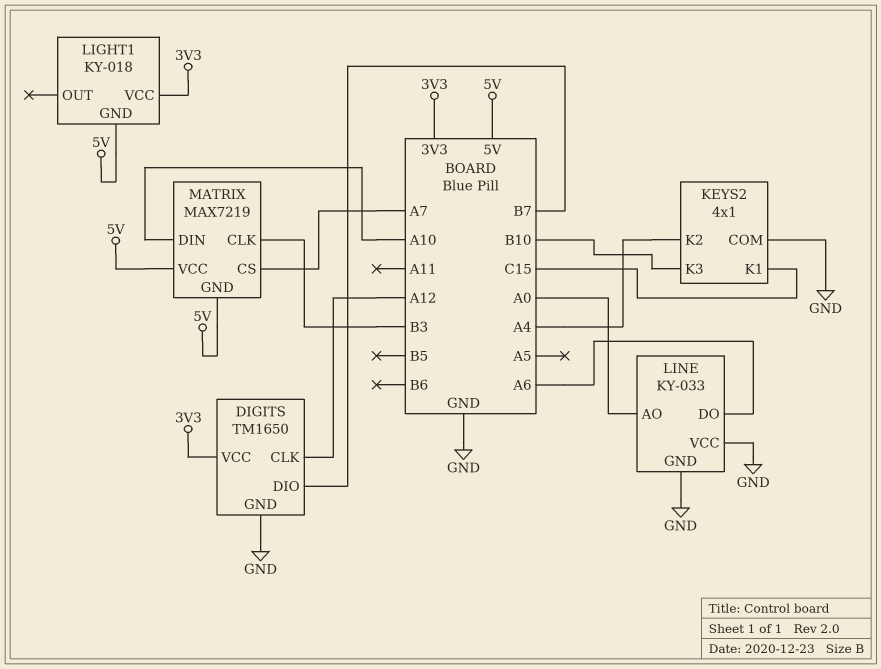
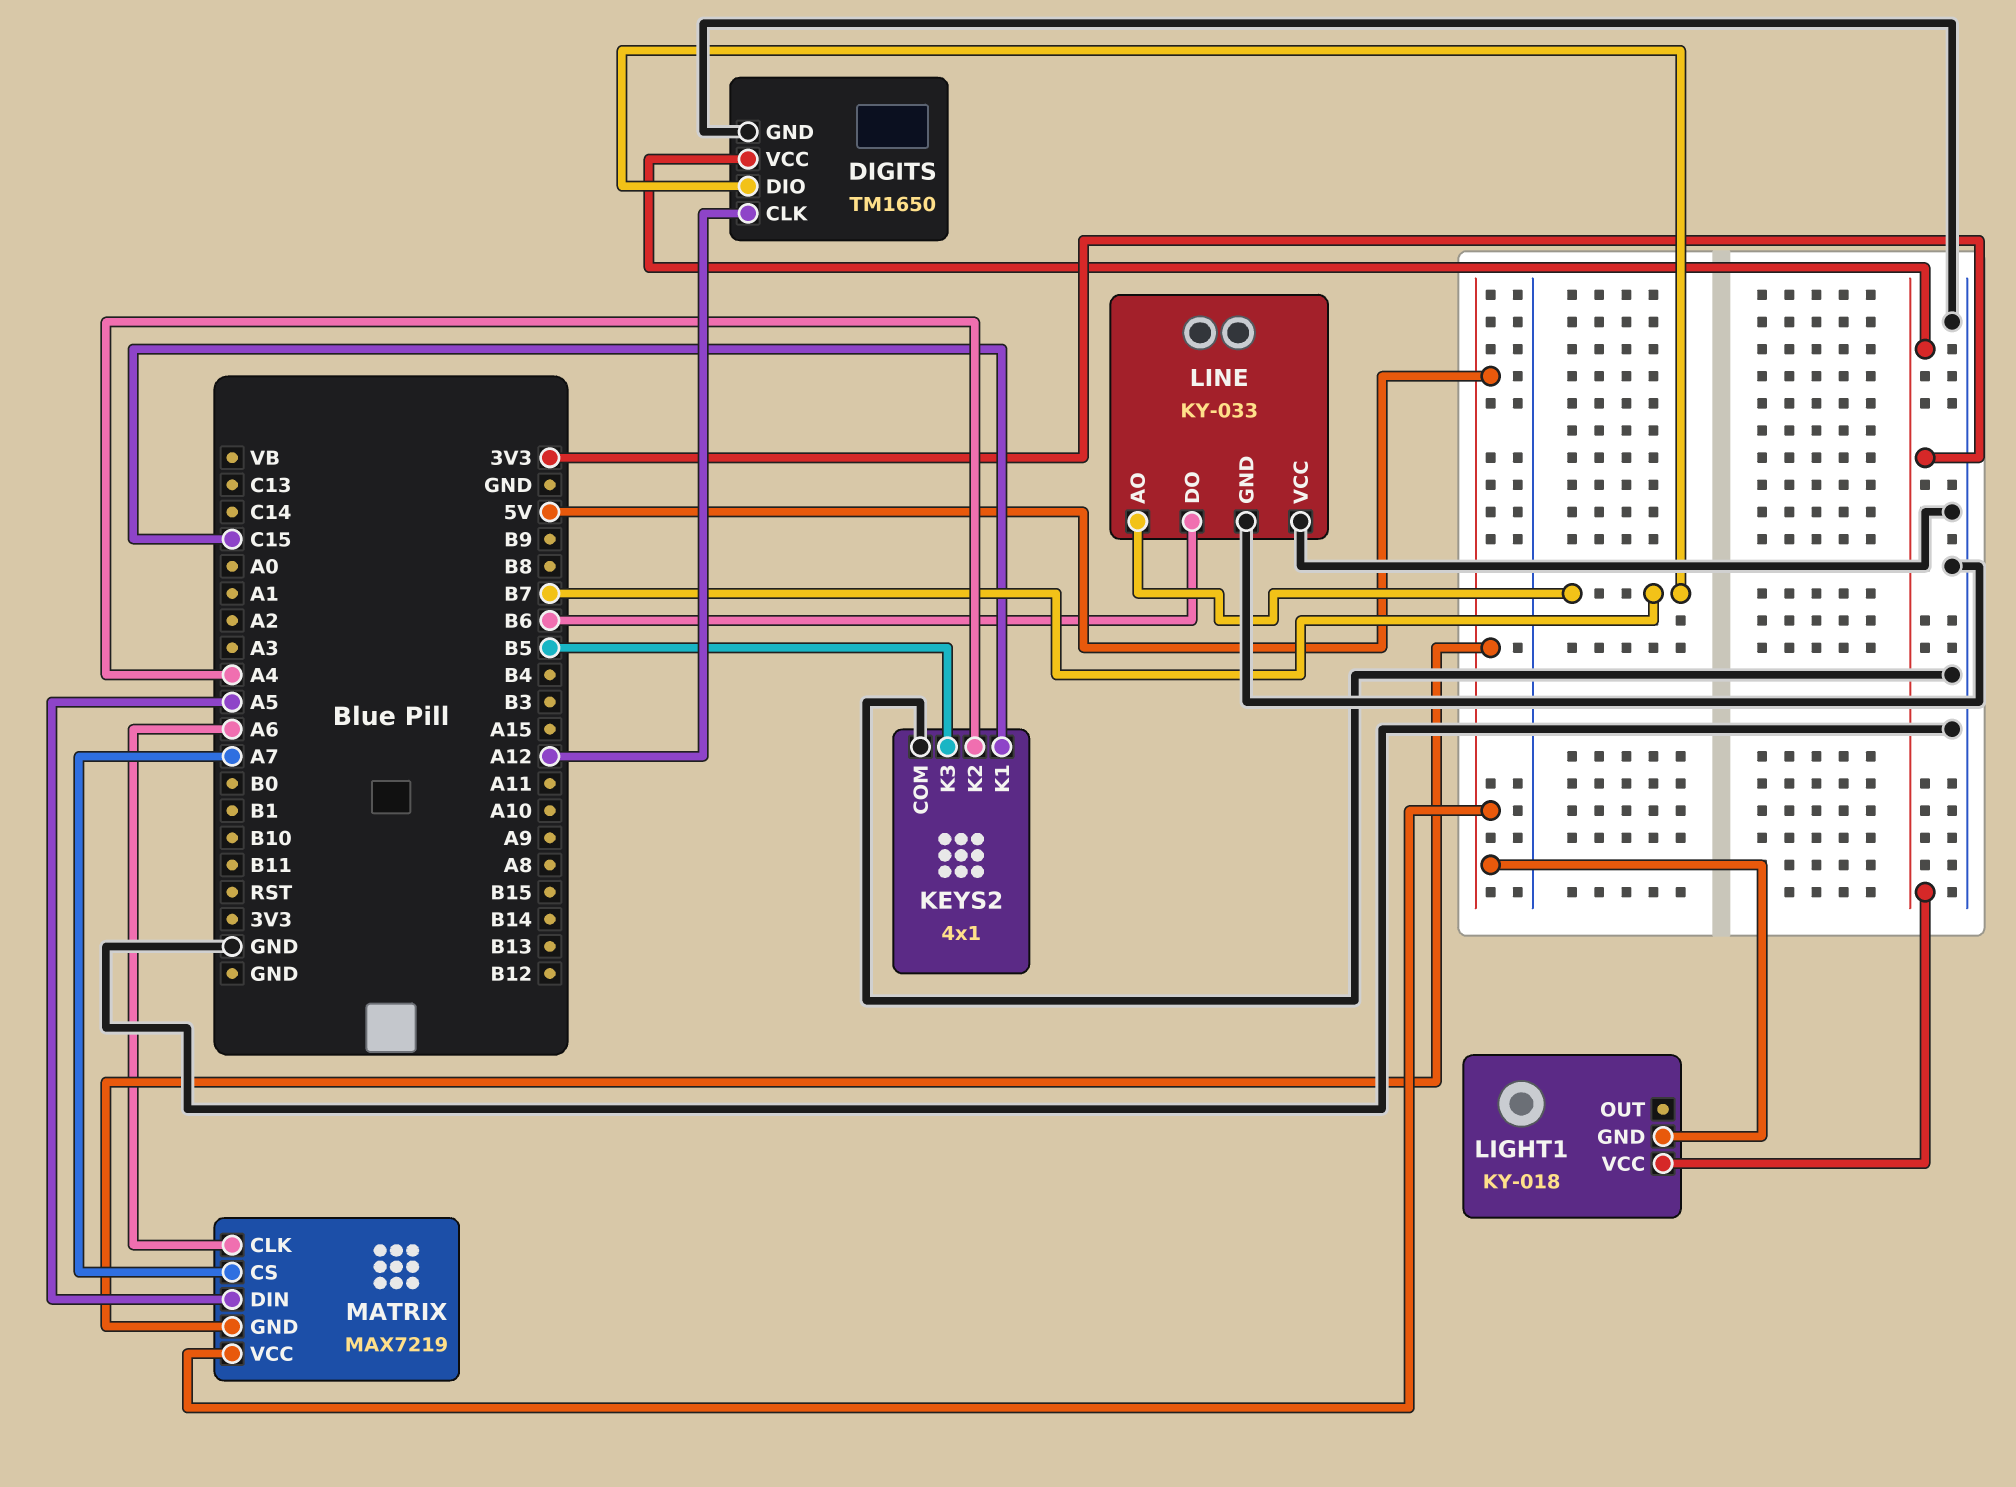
KEYS2 pin K3: B10 -> B5
LINE pin AO: A0 -> B7
LINE pin DO: A6 -> B6
MATRIX pin CLK: B3 -> A6
MATRIX pin DIN: A10 -> A5

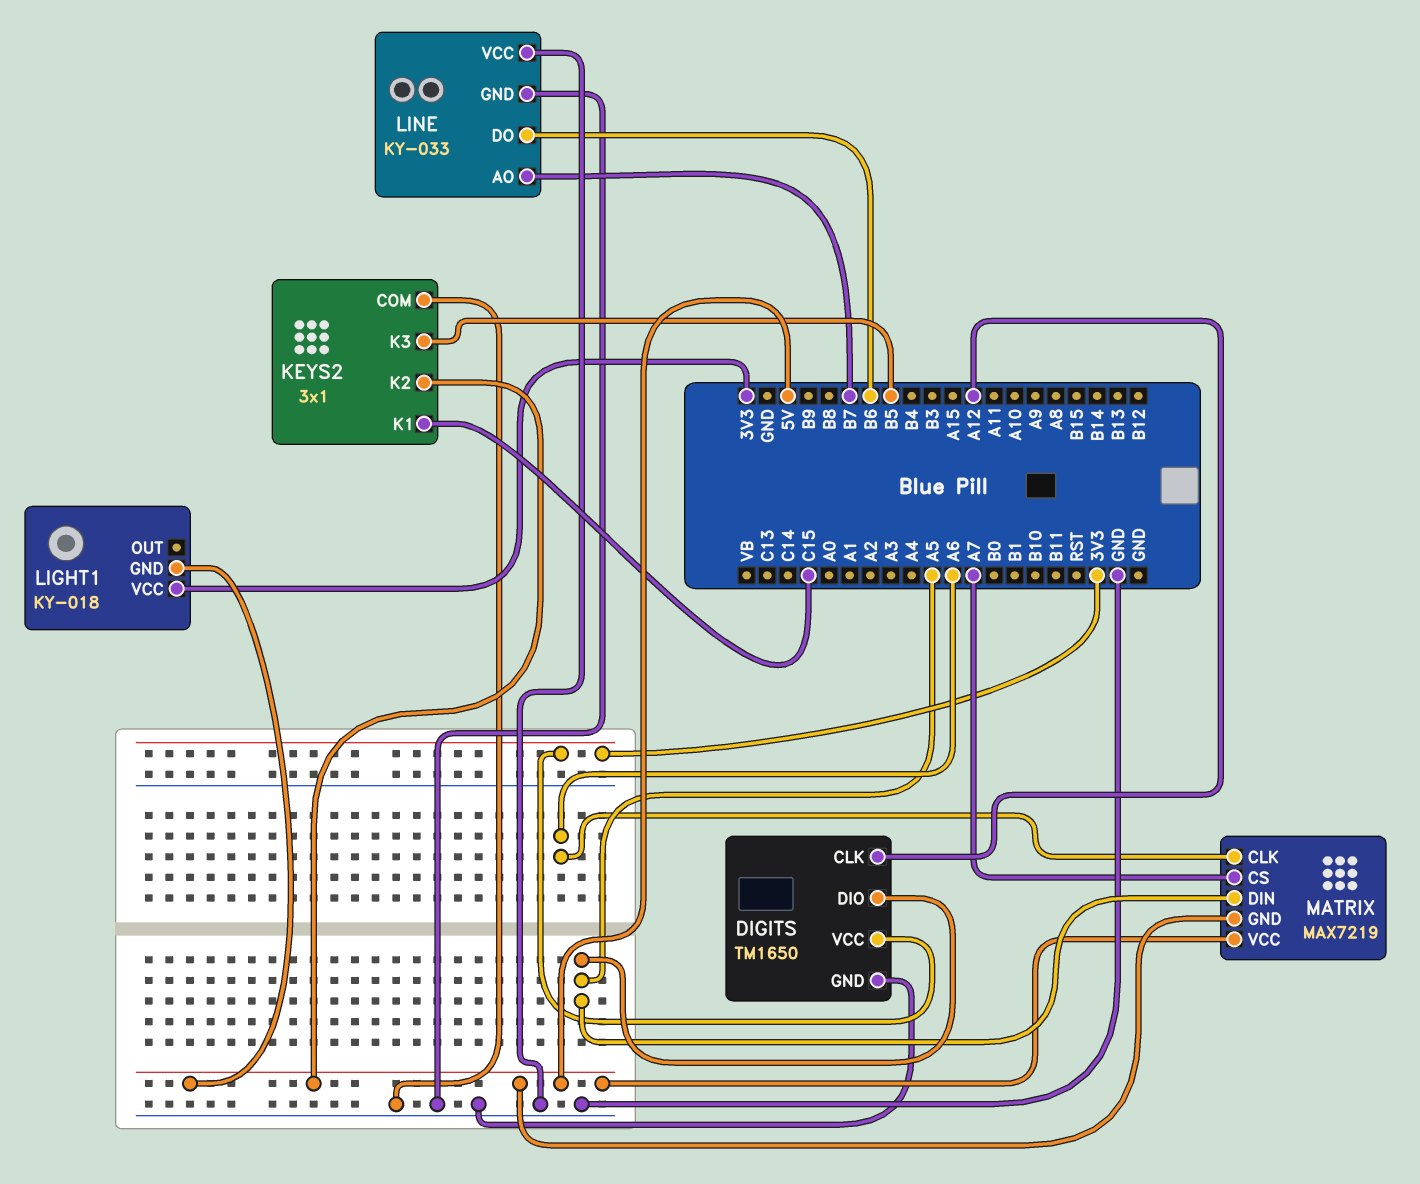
DIGITS pin DIO: B7 -> A5
KEYS2: 4x1 -> 3x1
KEYS2 pin K2: A4 -> 5V

